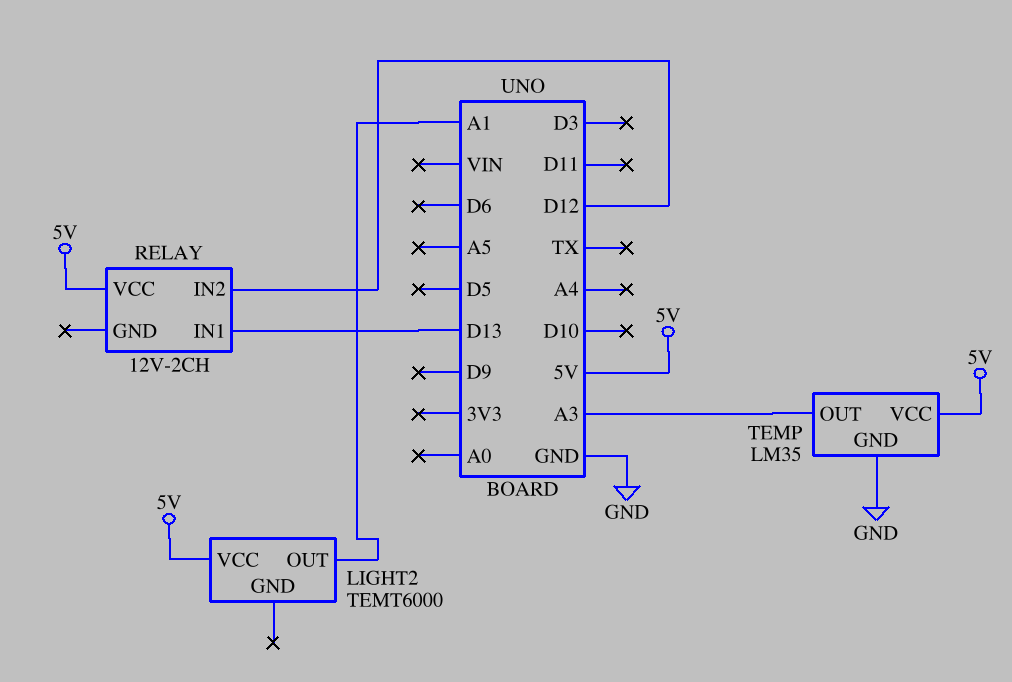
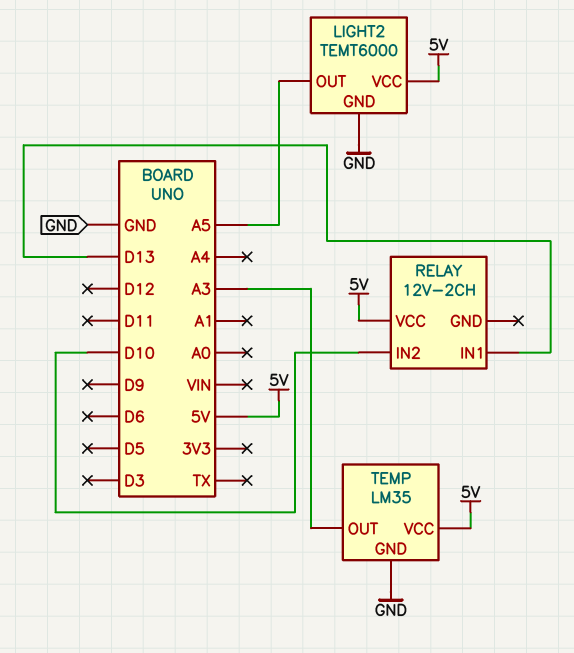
LIGHT2 pin GND: none -> GND
LIGHT2 pin OUT: A1 -> A5
RELAY pin IN2: D12 -> D10

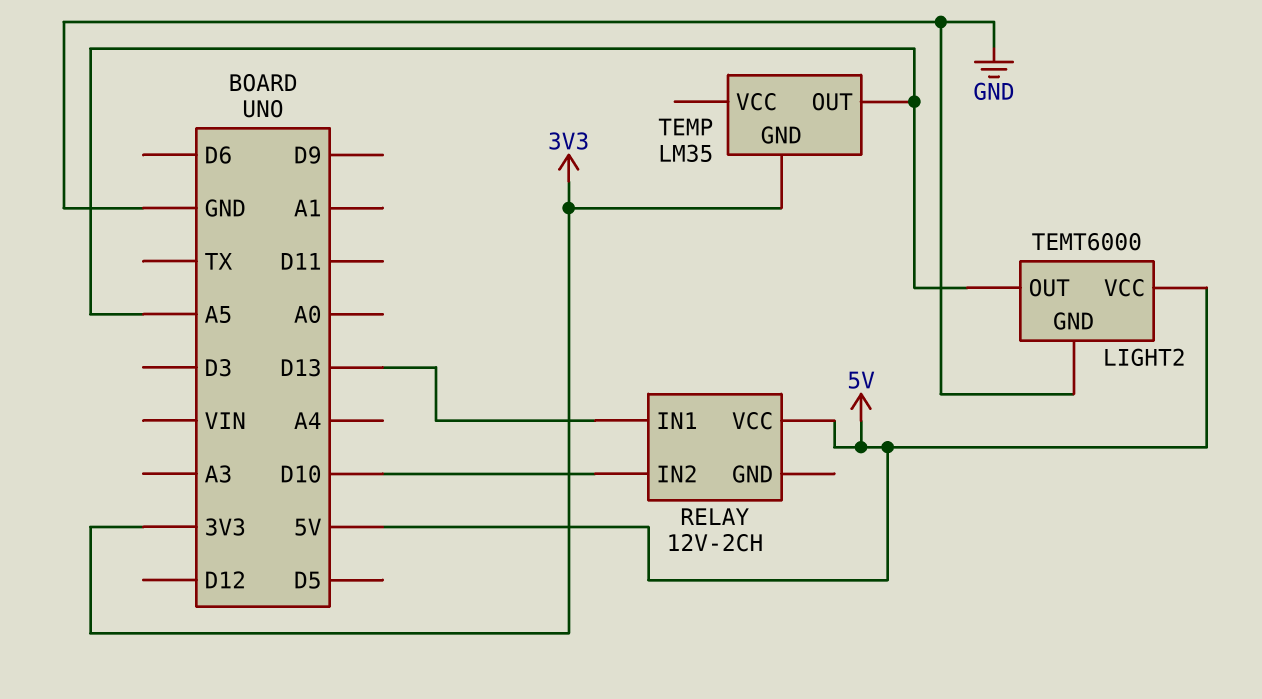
TEMP pin GND: GND -> 3V3
TEMP pin OUT: A3 -> A5
TEMP pin VCC: 5V -> none

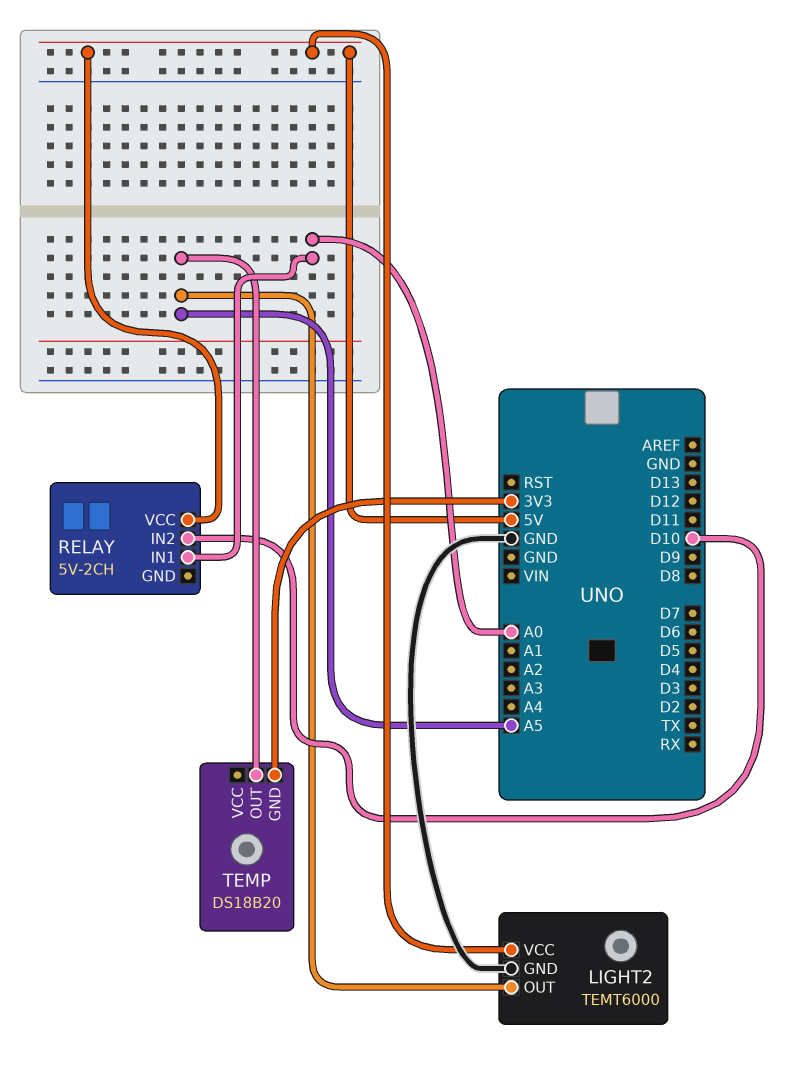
RELAY: 12V-2CH -> 5V-2CH
RELAY pin IN1: D13 -> A0
TEMP: LM35 -> DS18B20

